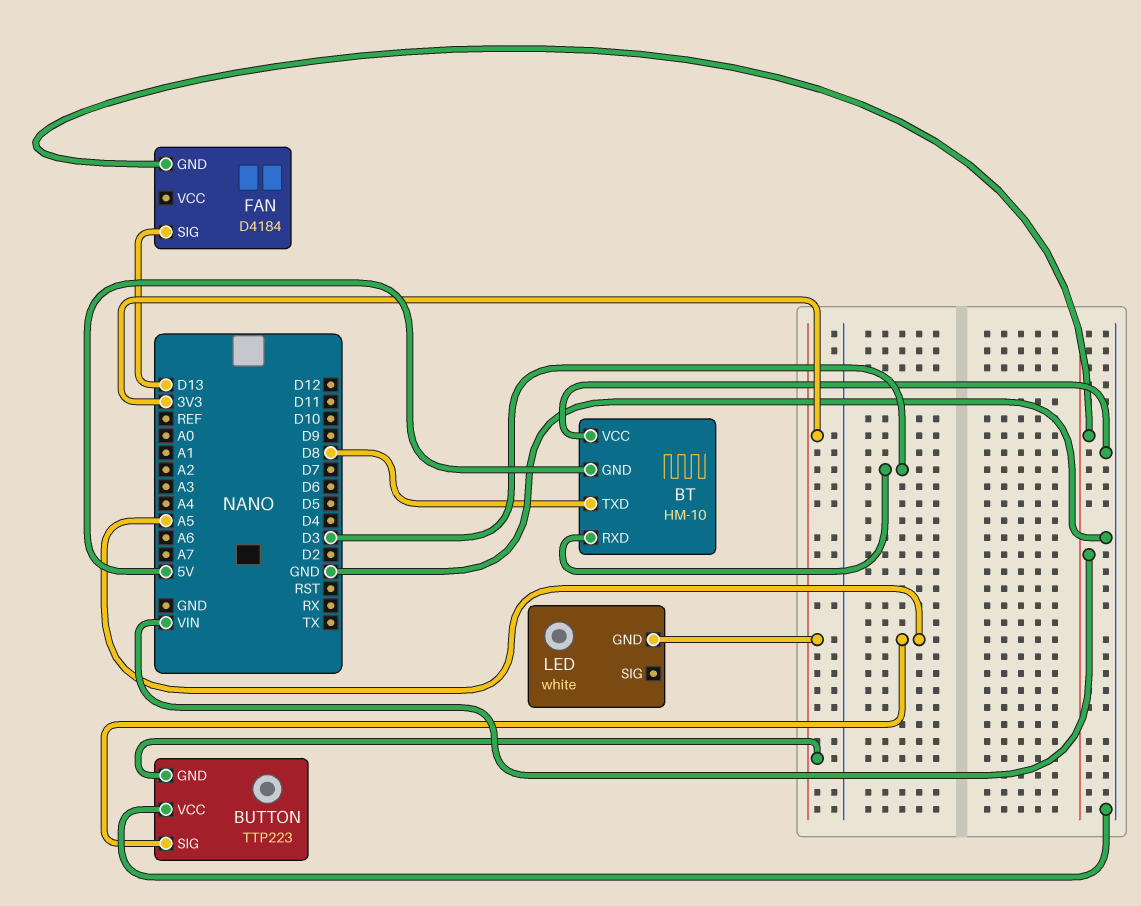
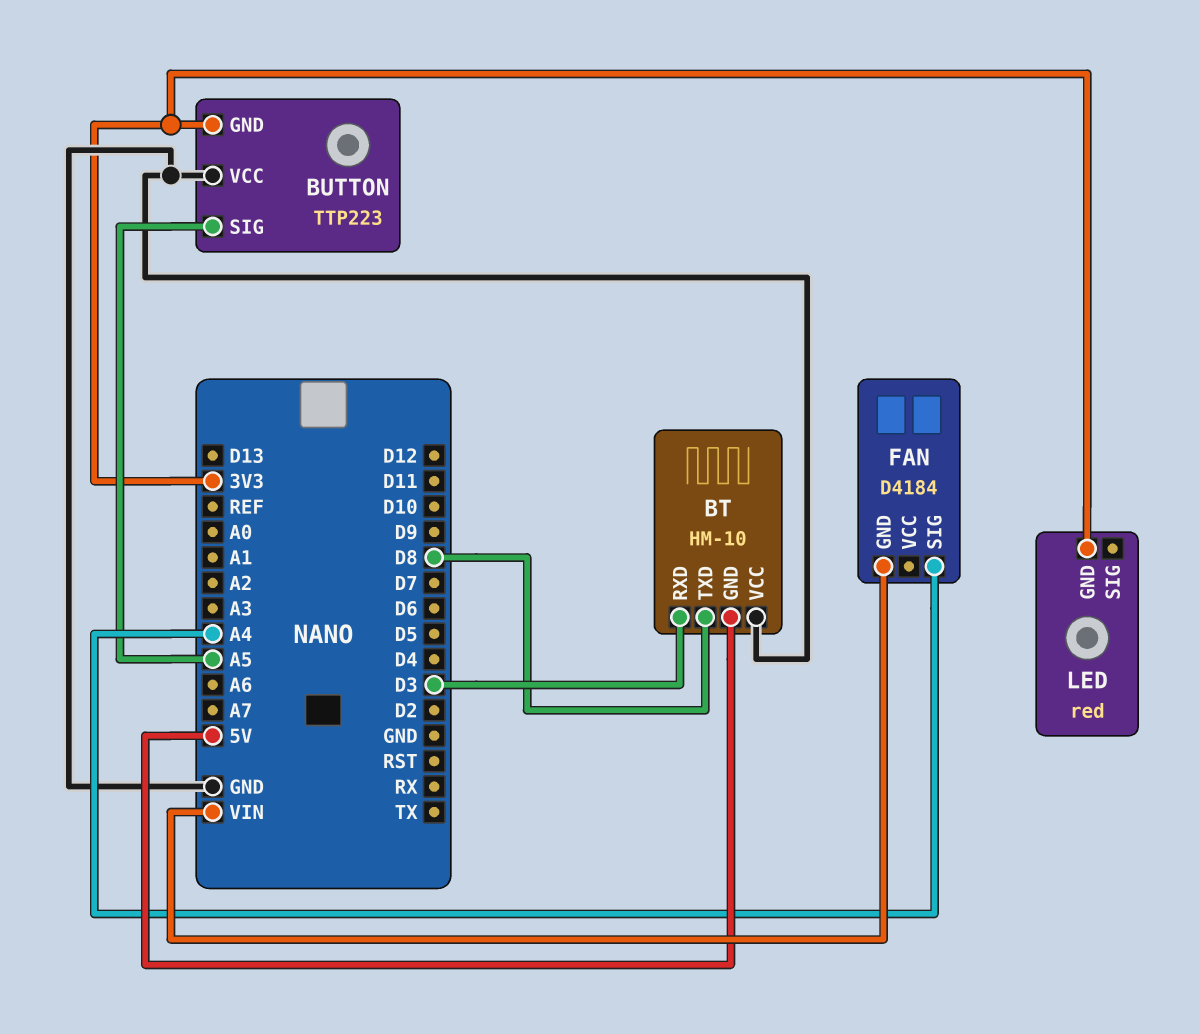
FAN pin SIG: D13 -> A4
LED: white -> red

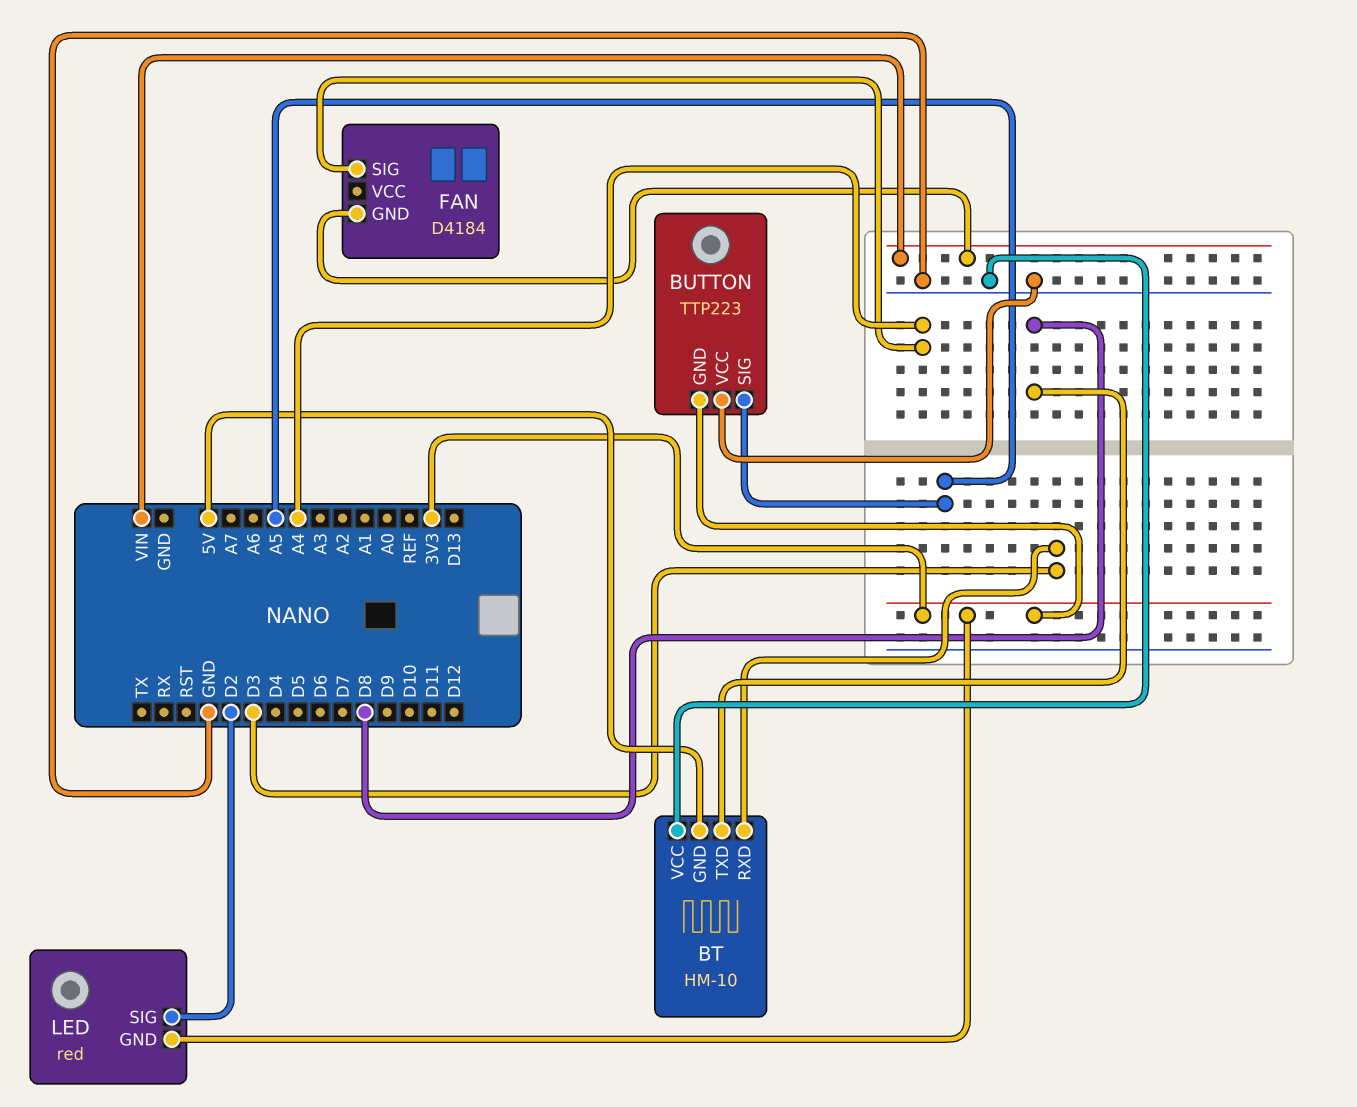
LED pin SIG: none -> D2

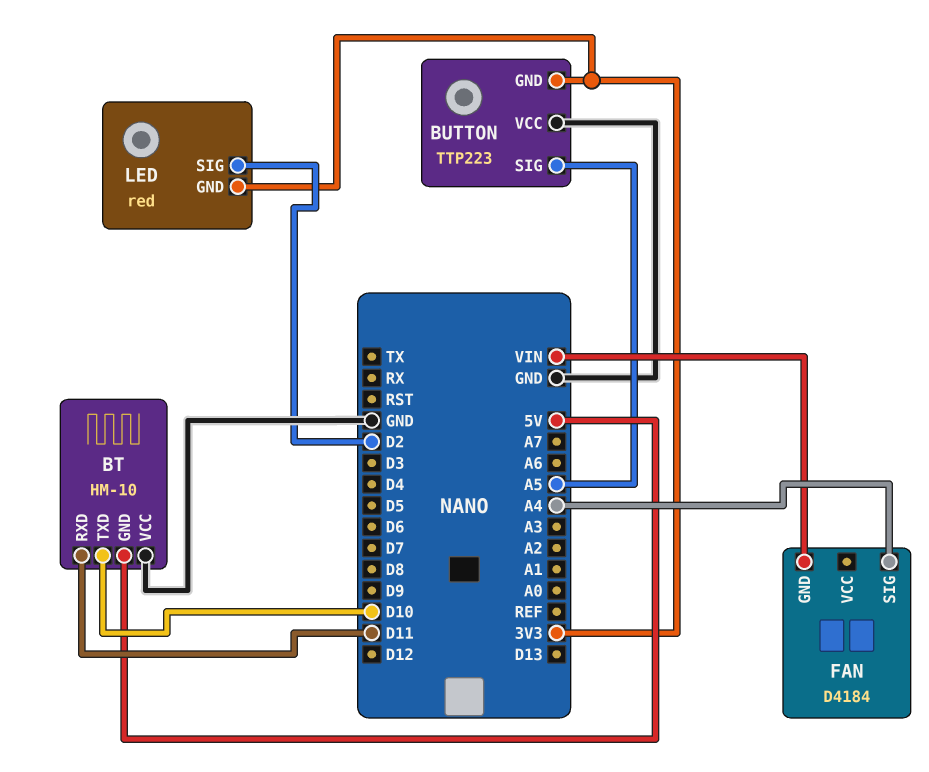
BT pin RXD: D3 -> D11
BT pin TXD: D8 -> D10

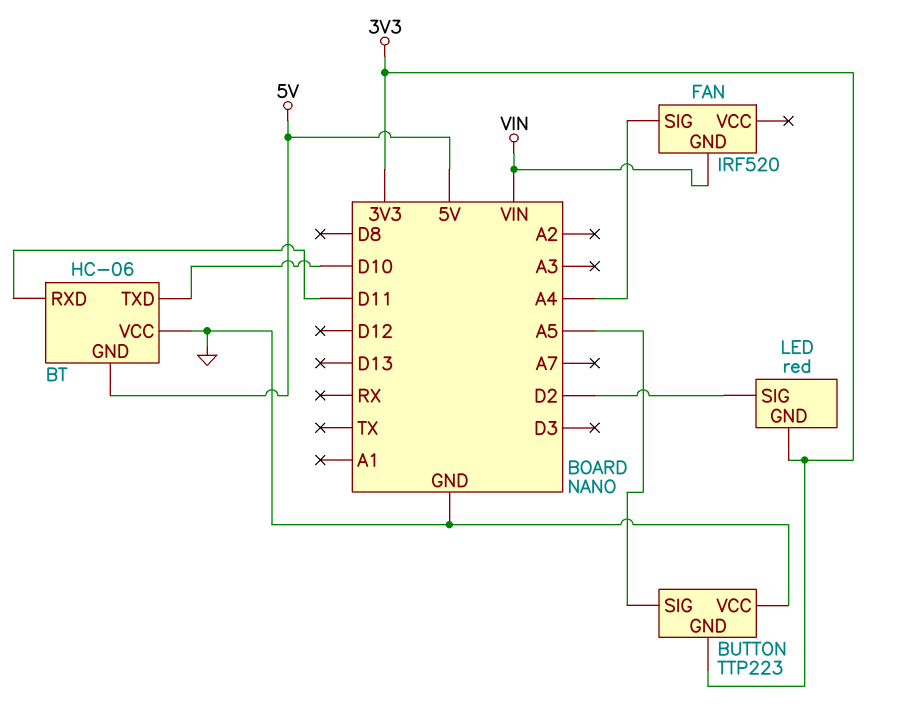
BT: HM-10 -> HC-06
FAN: D4184 -> IRF520

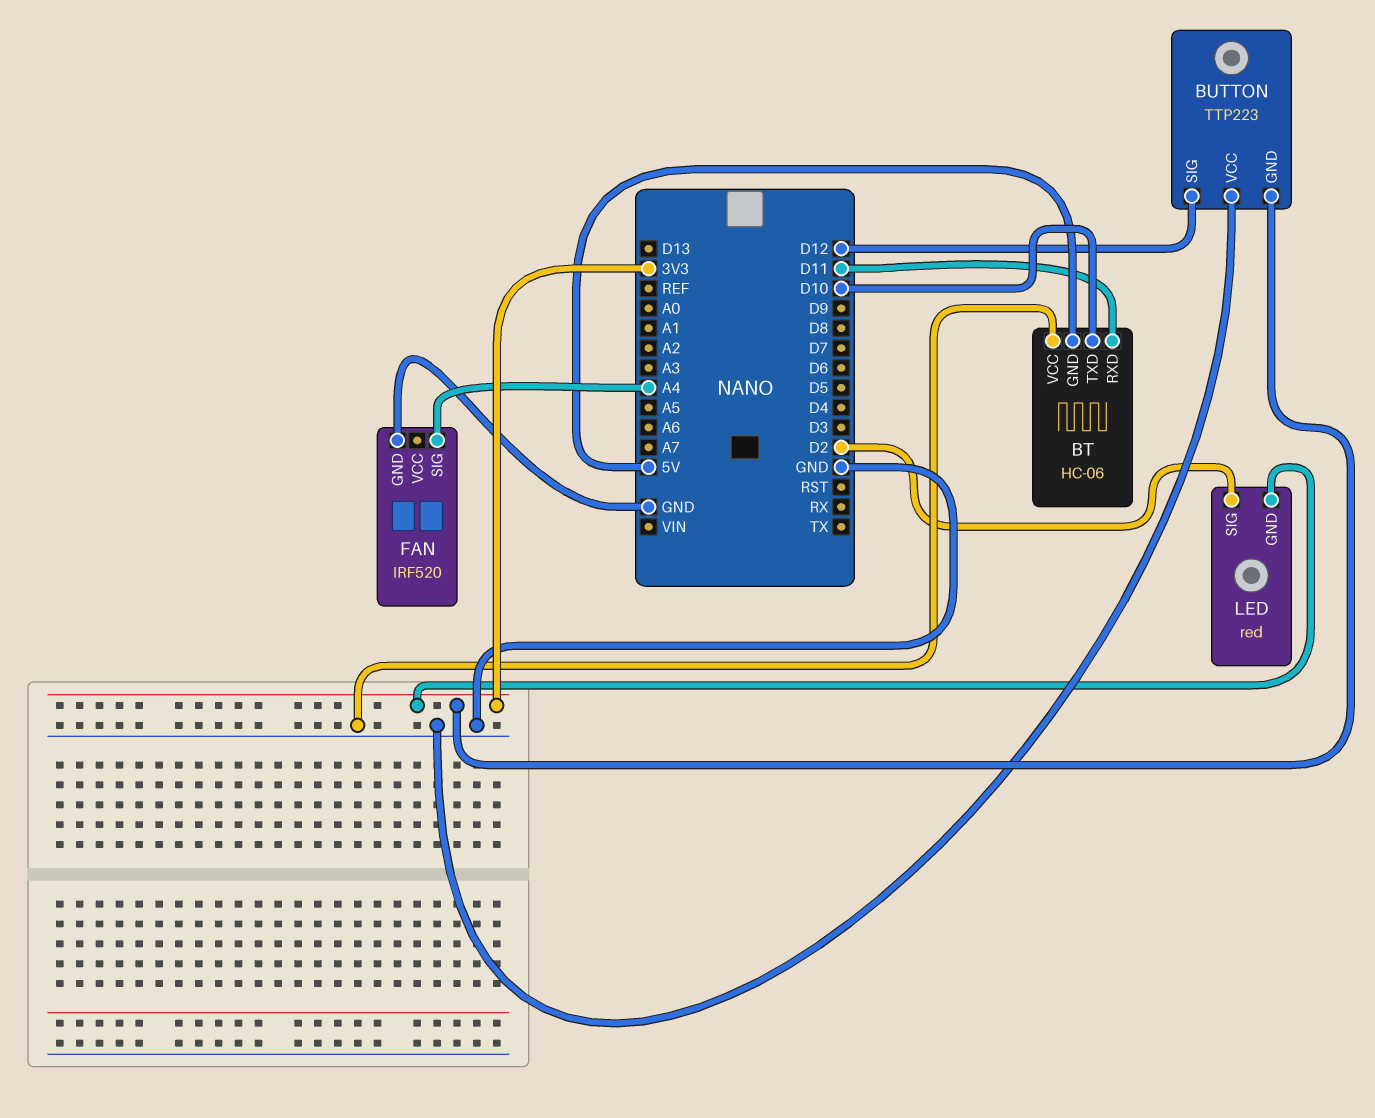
BUTTON pin SIG: A5 -> D12
FAN pin GND: VIN -> GND

